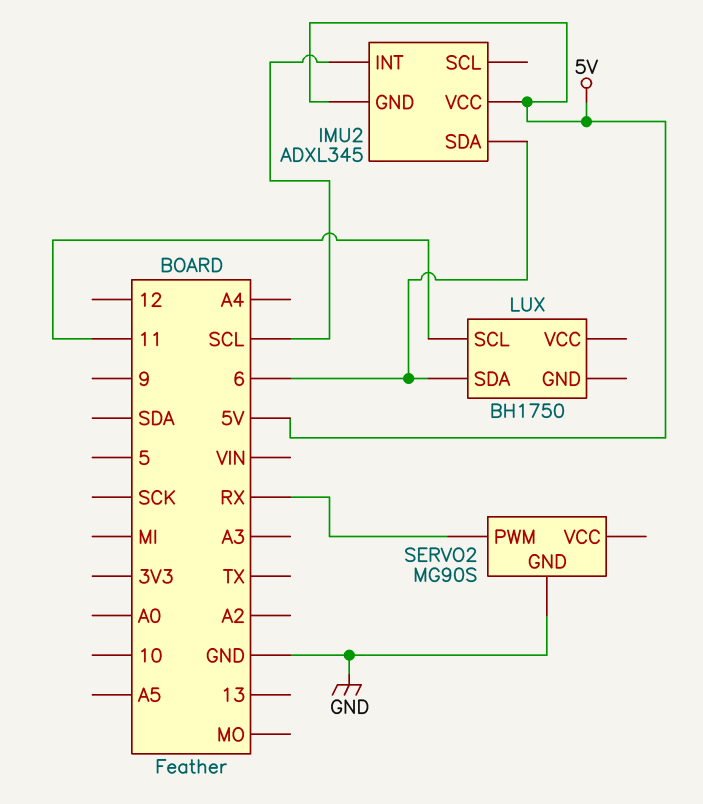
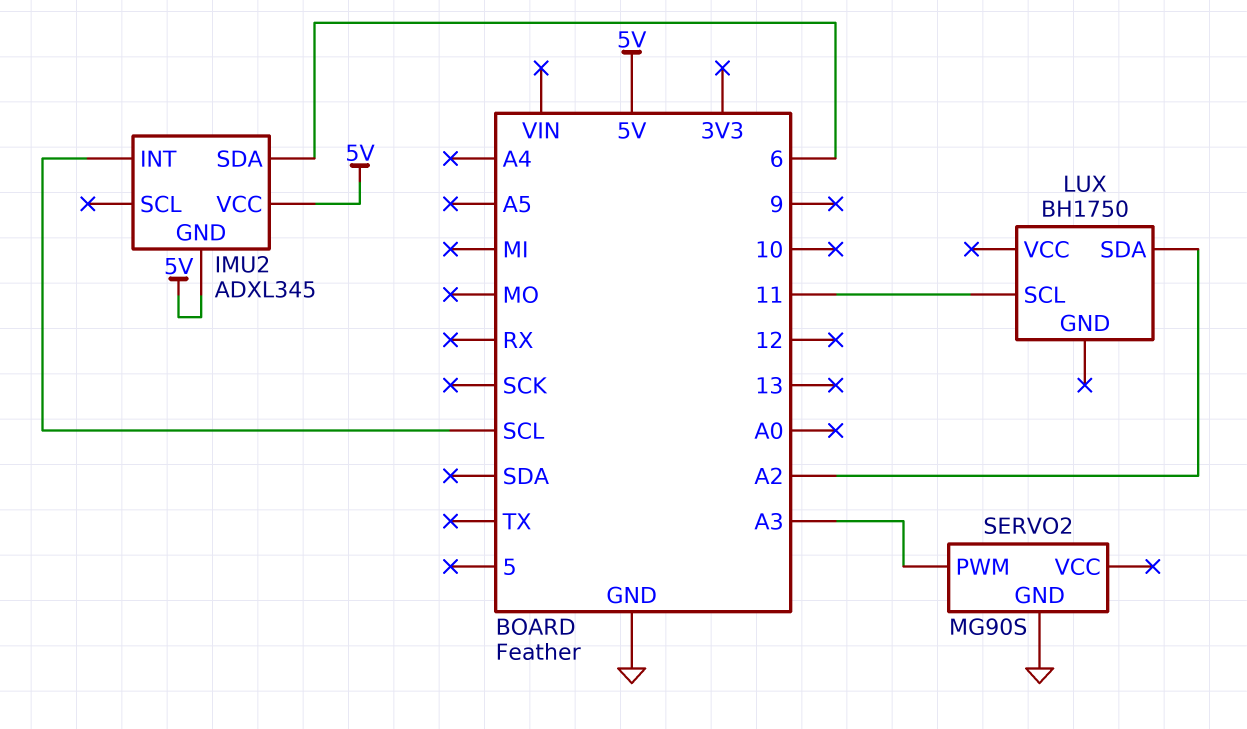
LUX pin SDA: 6 -> A2
SERVO2 pin PWM: RX -> A3

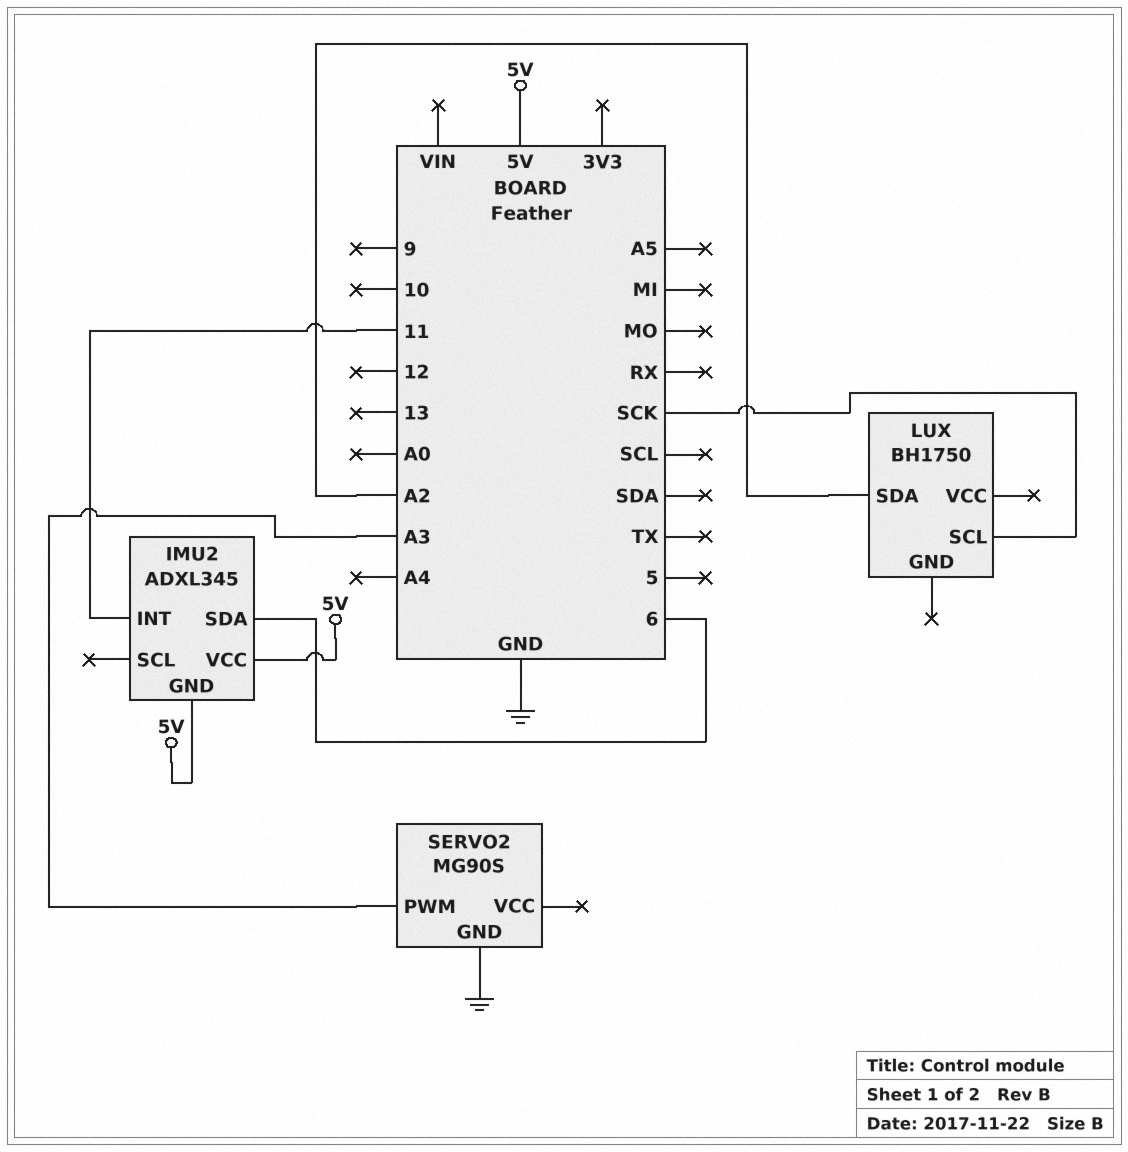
IMU2 pin INT: SCL -> 11
LUX pin SCL: 11 -> SCK

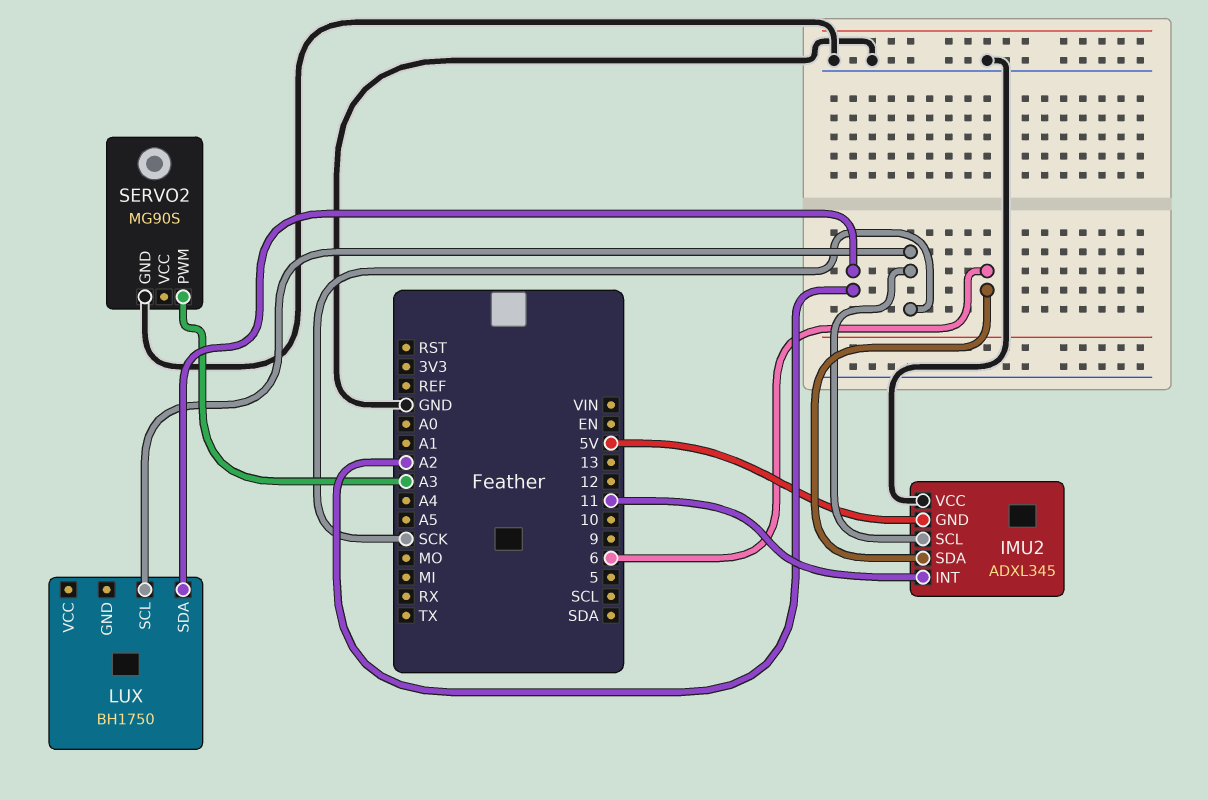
IMU2 pin SCL: none -> SCK
IMU2 pin VCC: 5V -> GND

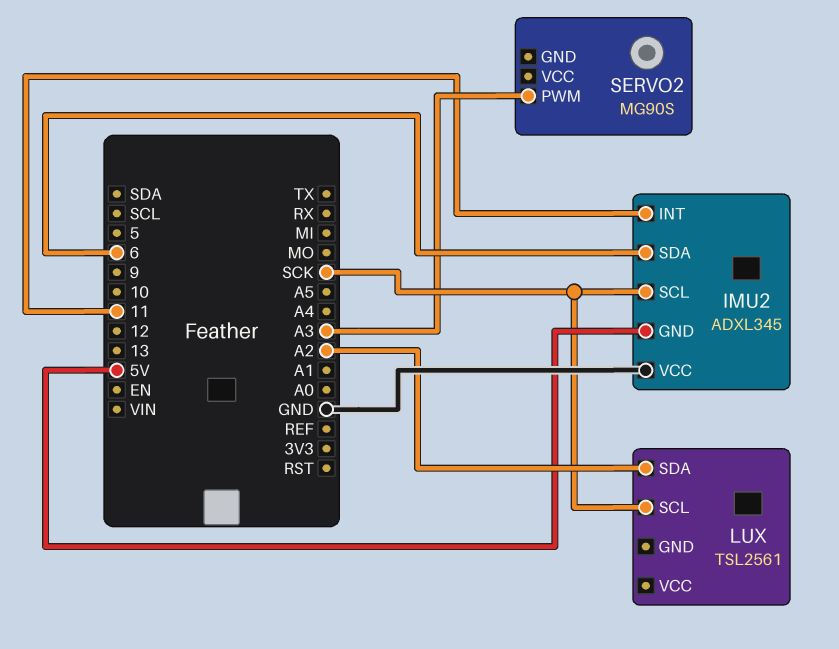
LUX: BH1750 -> TSL2561
SERVO2 pin GND: GND -> none

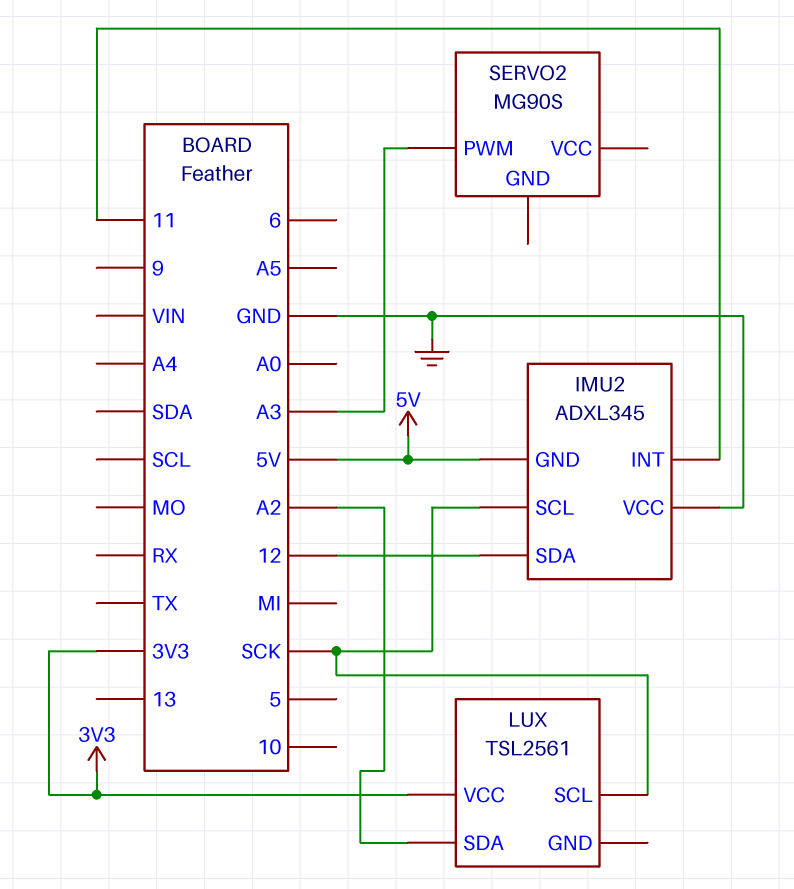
IMU2 pin SDA: 6 -> 12
LUX pin VCC: none -> 3V3

